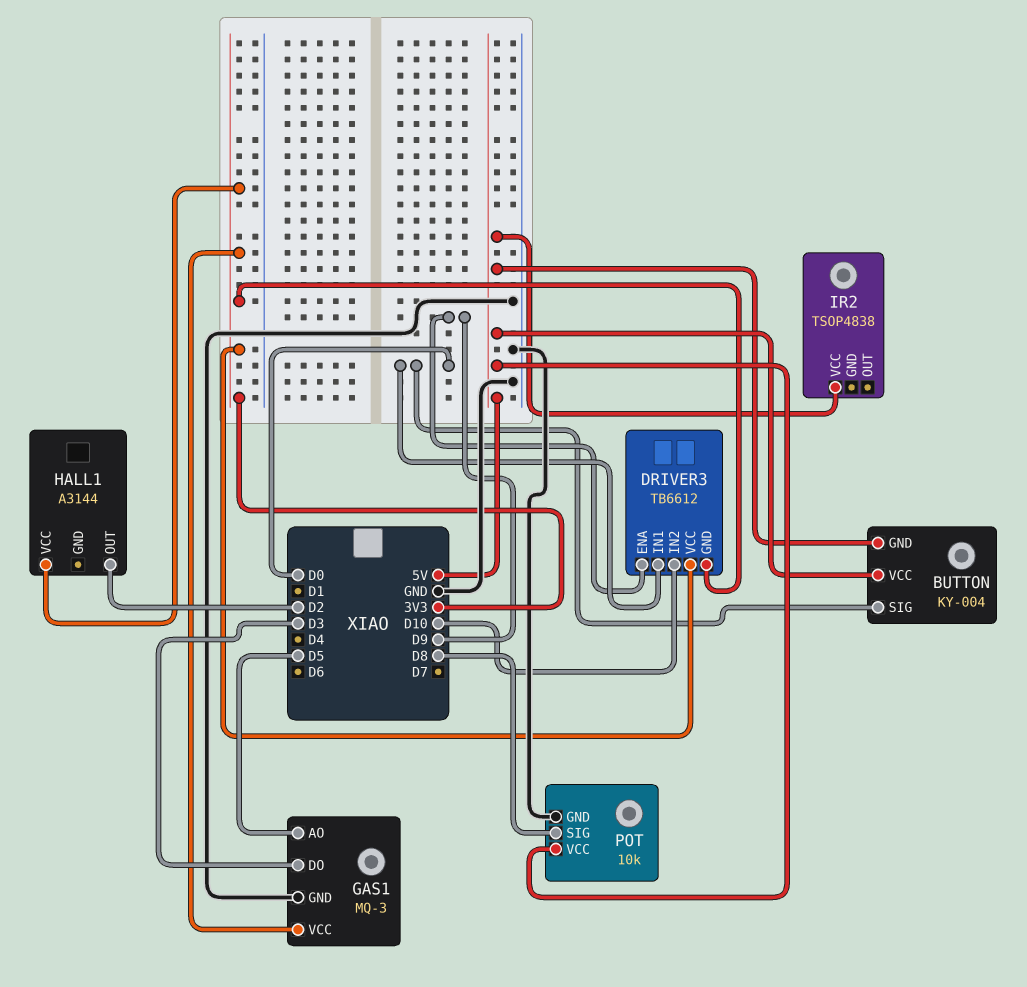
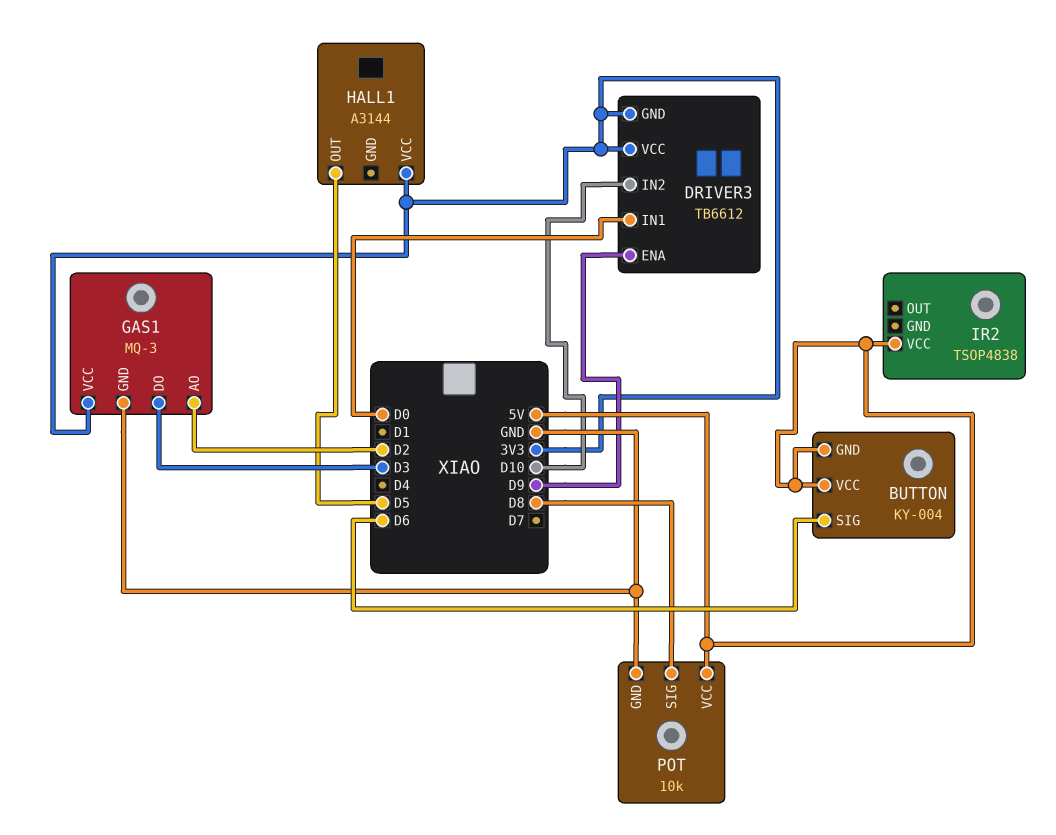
BUTTON pin SIG: D0 -> D6
GAS1 pin AO: D5 -> D2
HALL1 pin OUT: D2 -> D5

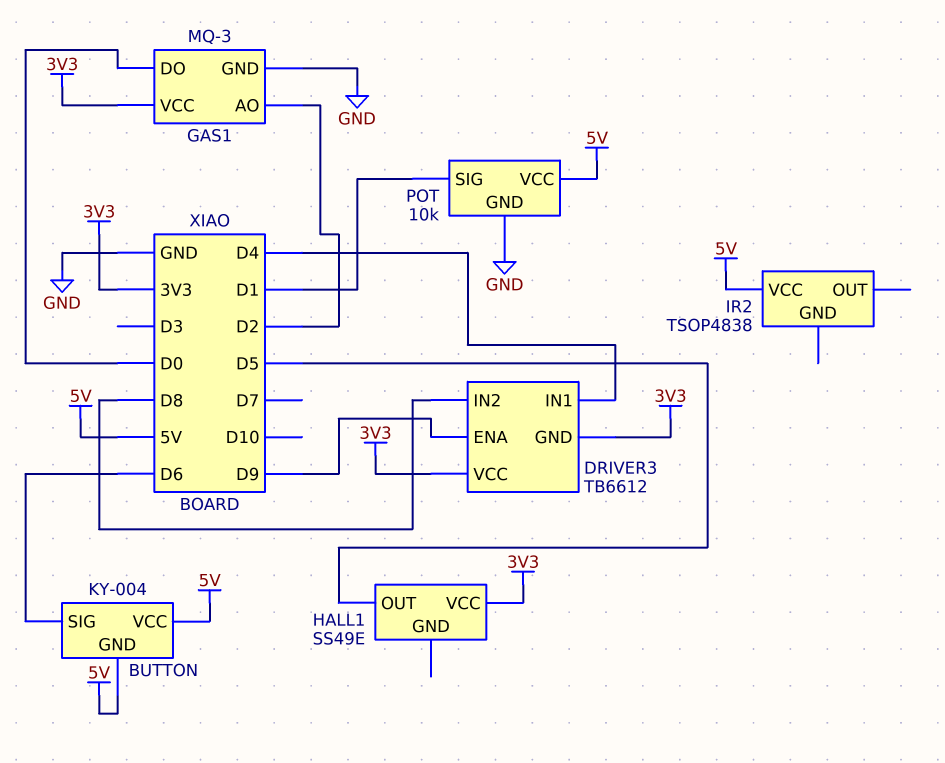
DRIVER3 pin IN1: D0 -> D4
DRIVER3 pin IN2: D10 -> D8
GAS1 pin DO: D3 -> D0
HALL1: A3144 -> SS49E
POT pin SIG: D8 -> D1

